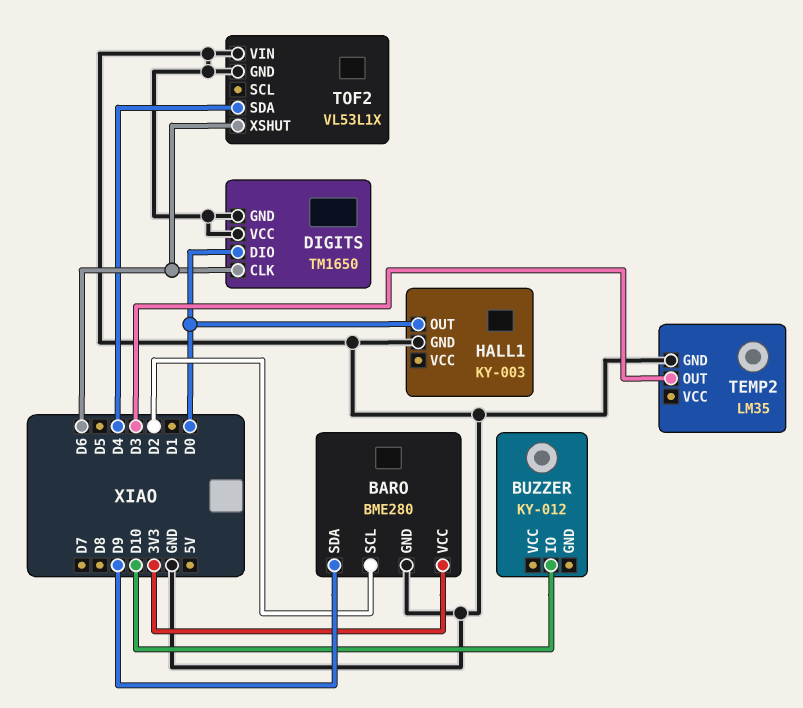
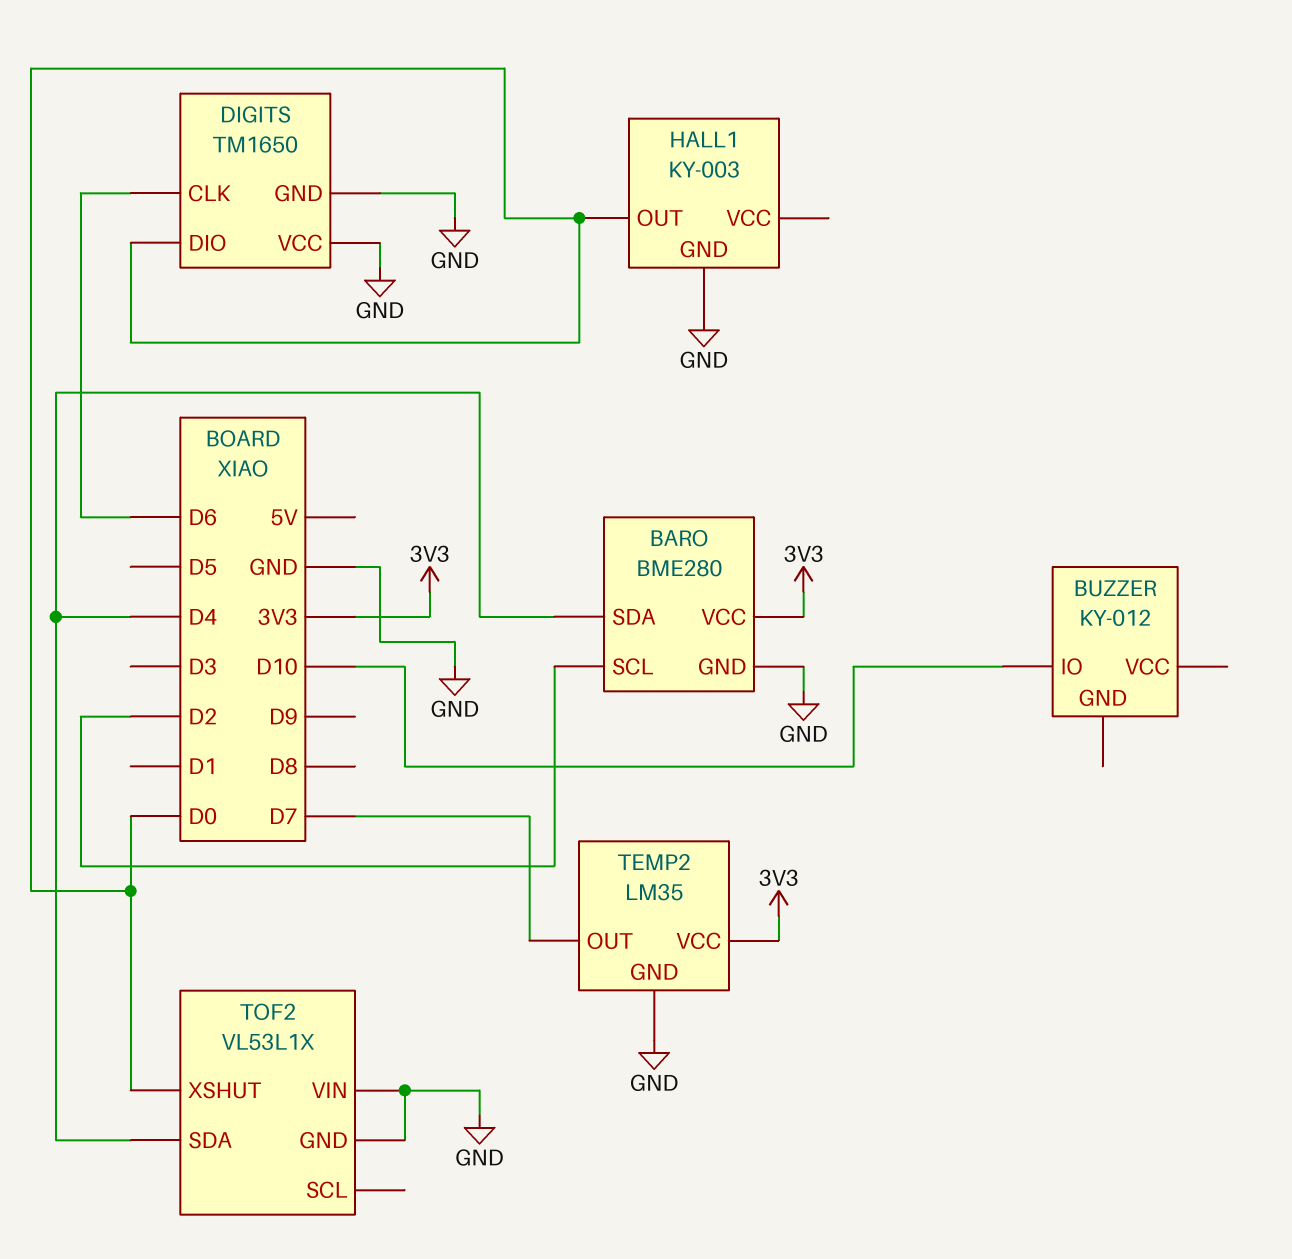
BARO pin SDA: D9 -> D4
TEMP2 pin OUT: D3 -> D7
TEMP2 pin VCC: none -> 3V3
TOF2 pin XSHUT: D6 -> D0

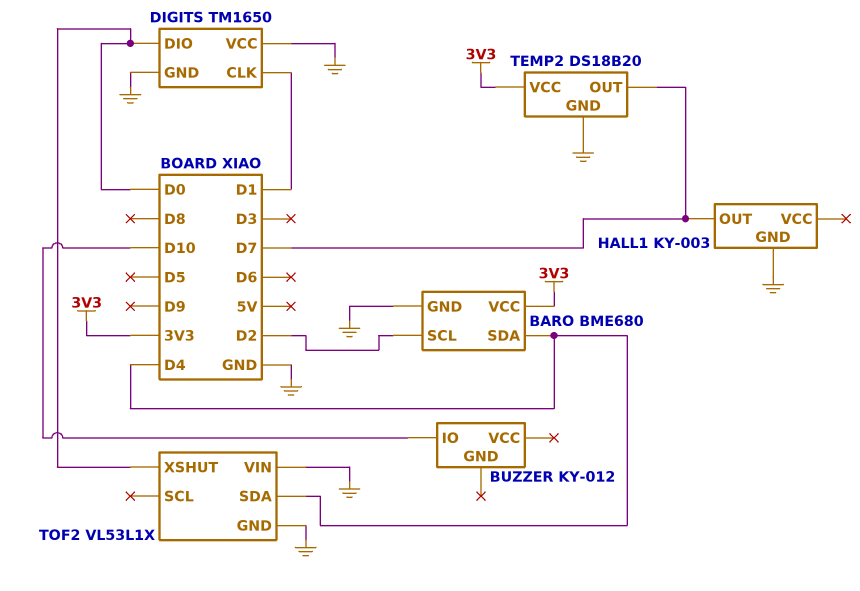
BARO: BME280 -> BME680
DIGITS pin CLK: D6 -> D1
HALL1 pin OUT: D0 -> D7
TEMP2: LM35 -> DS18B20

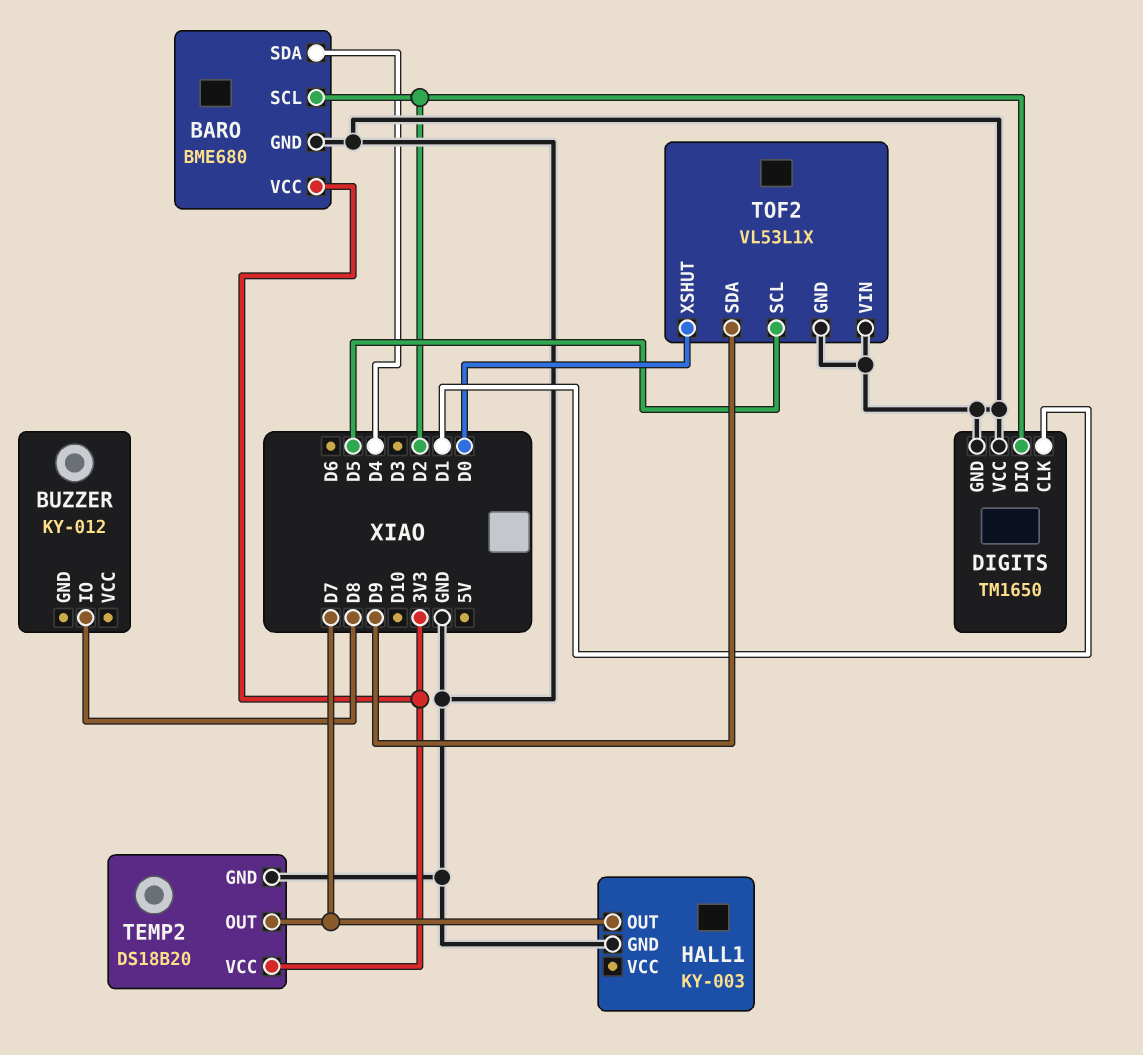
BUZZER pin IO: D10 -> D8
DIGITS pin DIO: D0 -> D2
TOF2 pin SCL: none -> D5
TOF2 pin SDA: D4 -> D9

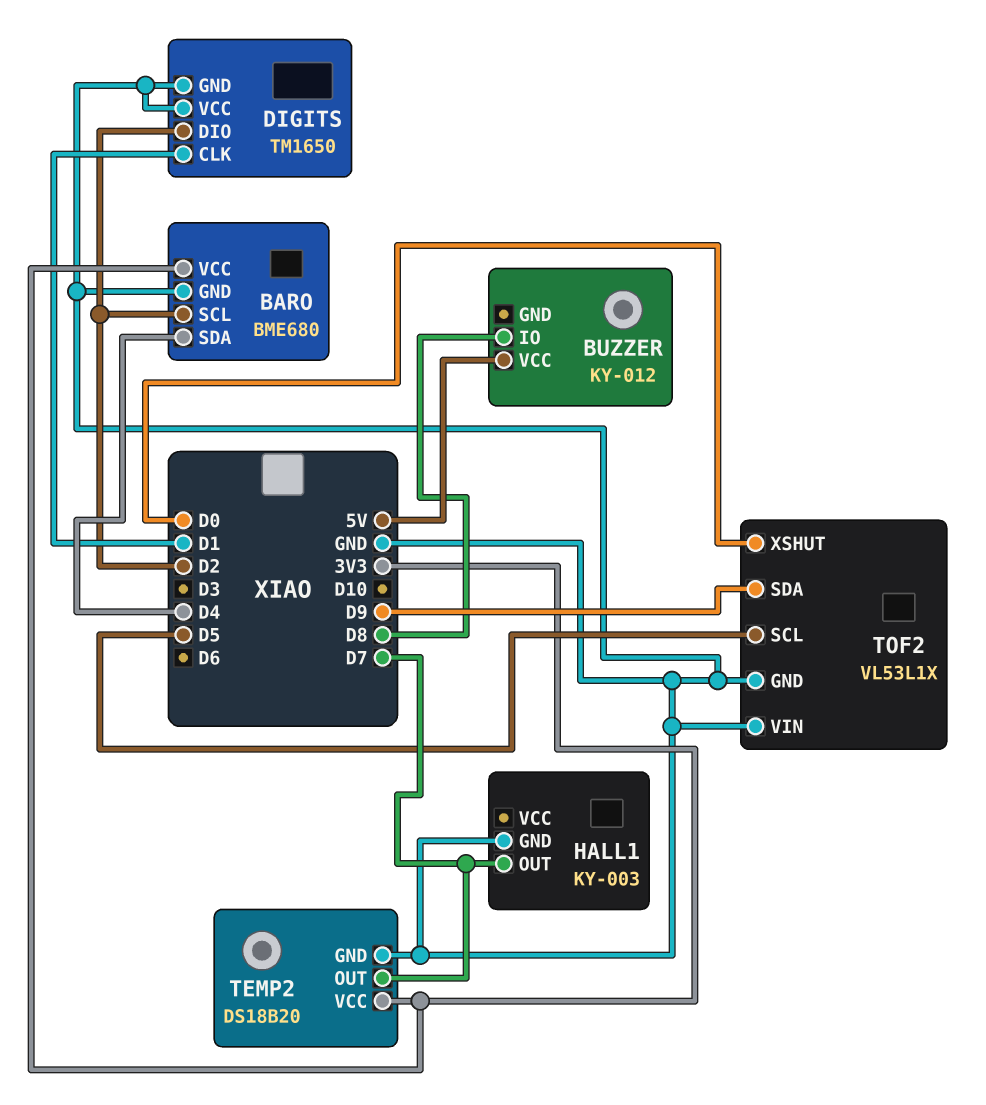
BUZZER pin VCC: none -> 5V

